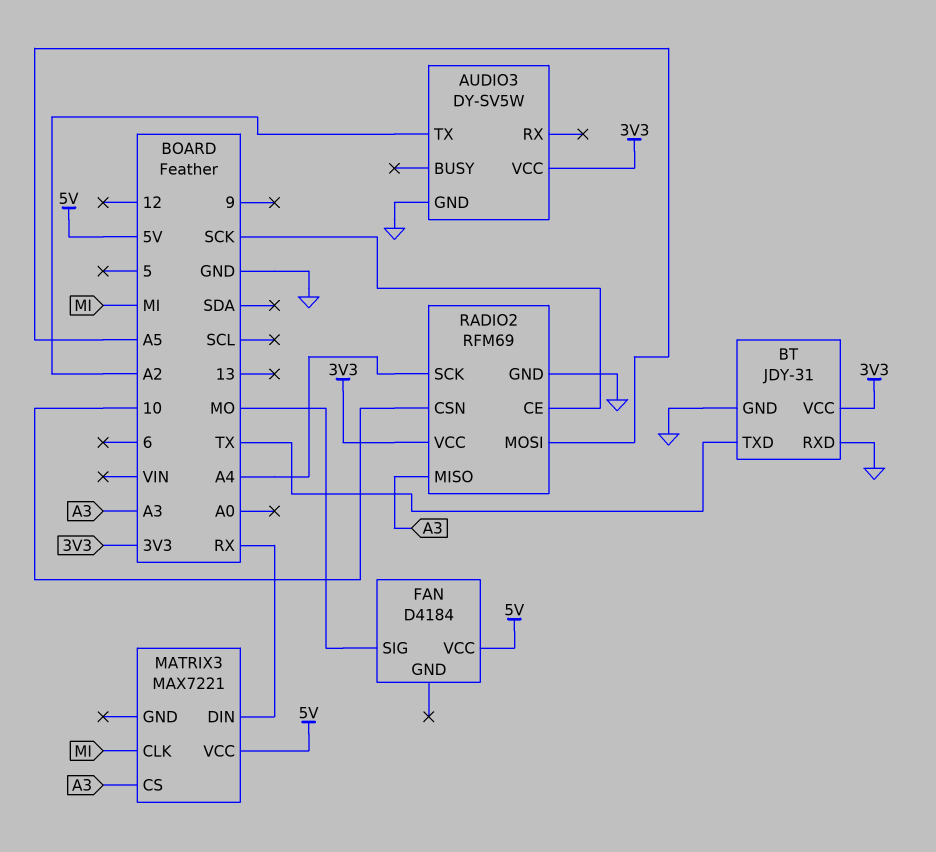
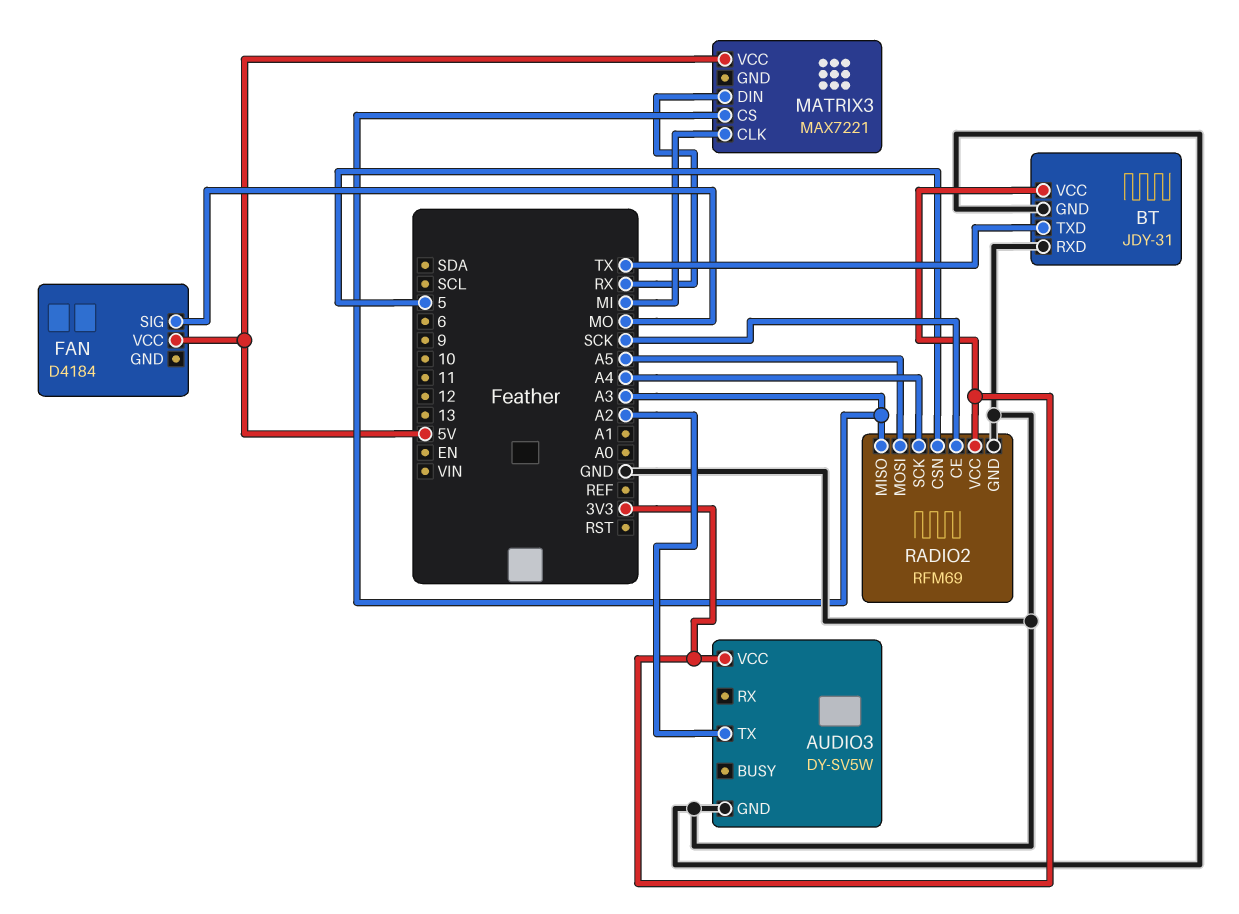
RADIO2 pin CSN: 10 -> 5

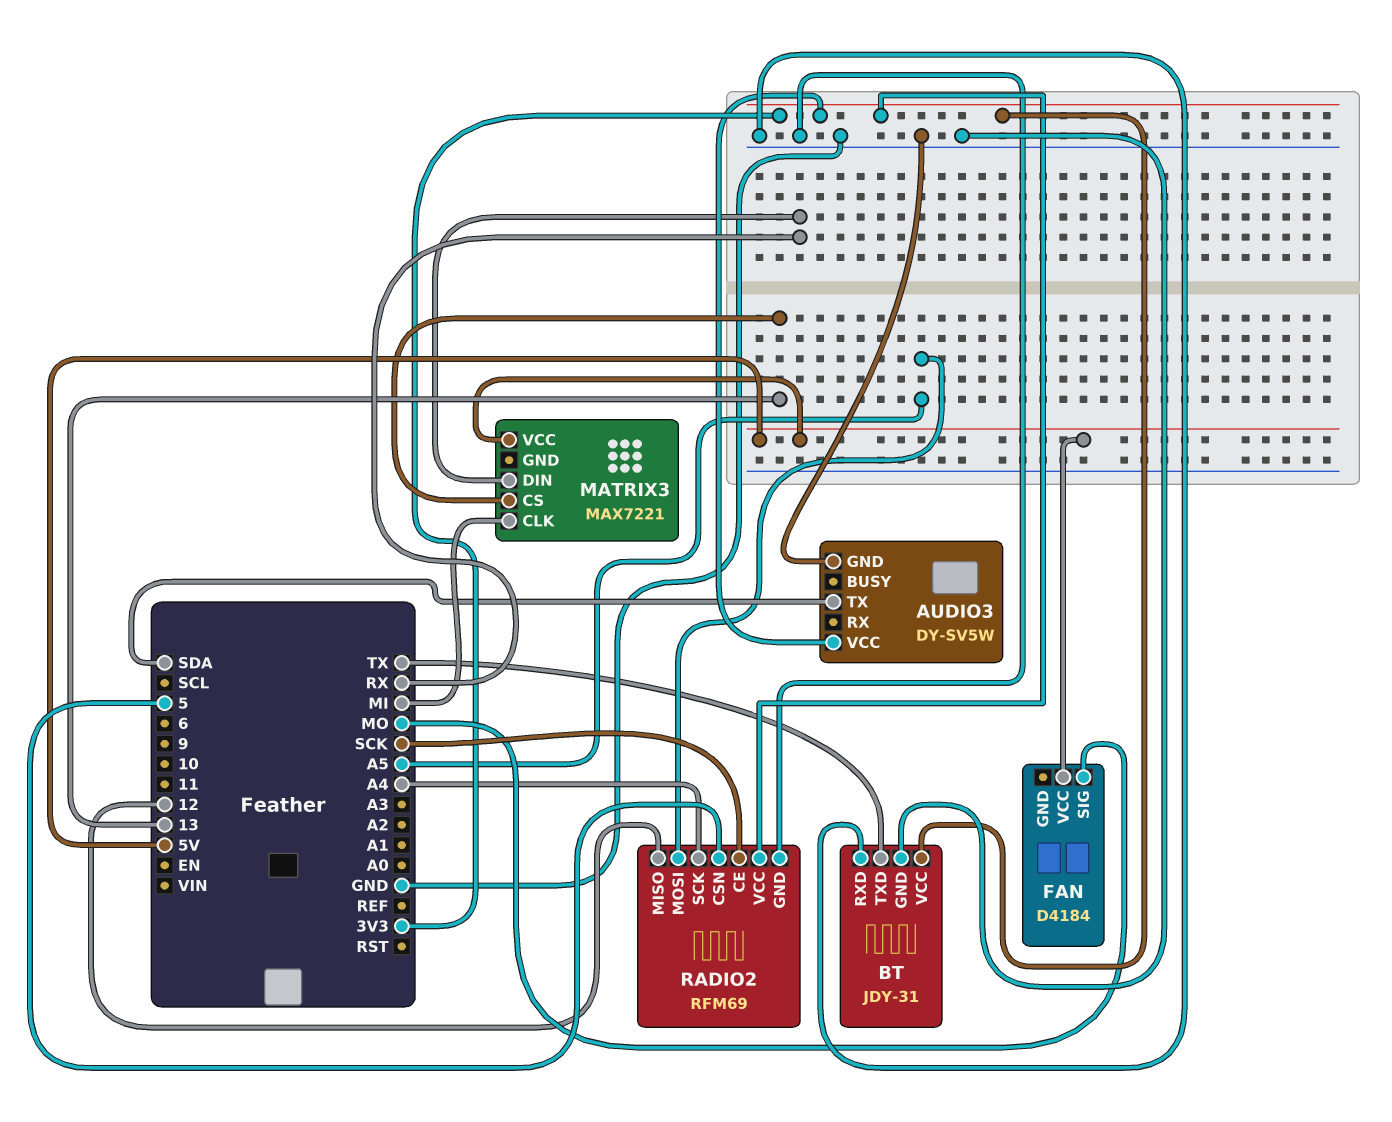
AUDIO3 pin TX: A2 -> SDA
MATRIX3 pin CS: A3 -> 13
RADIO2 pin MISO: A3 -> 12

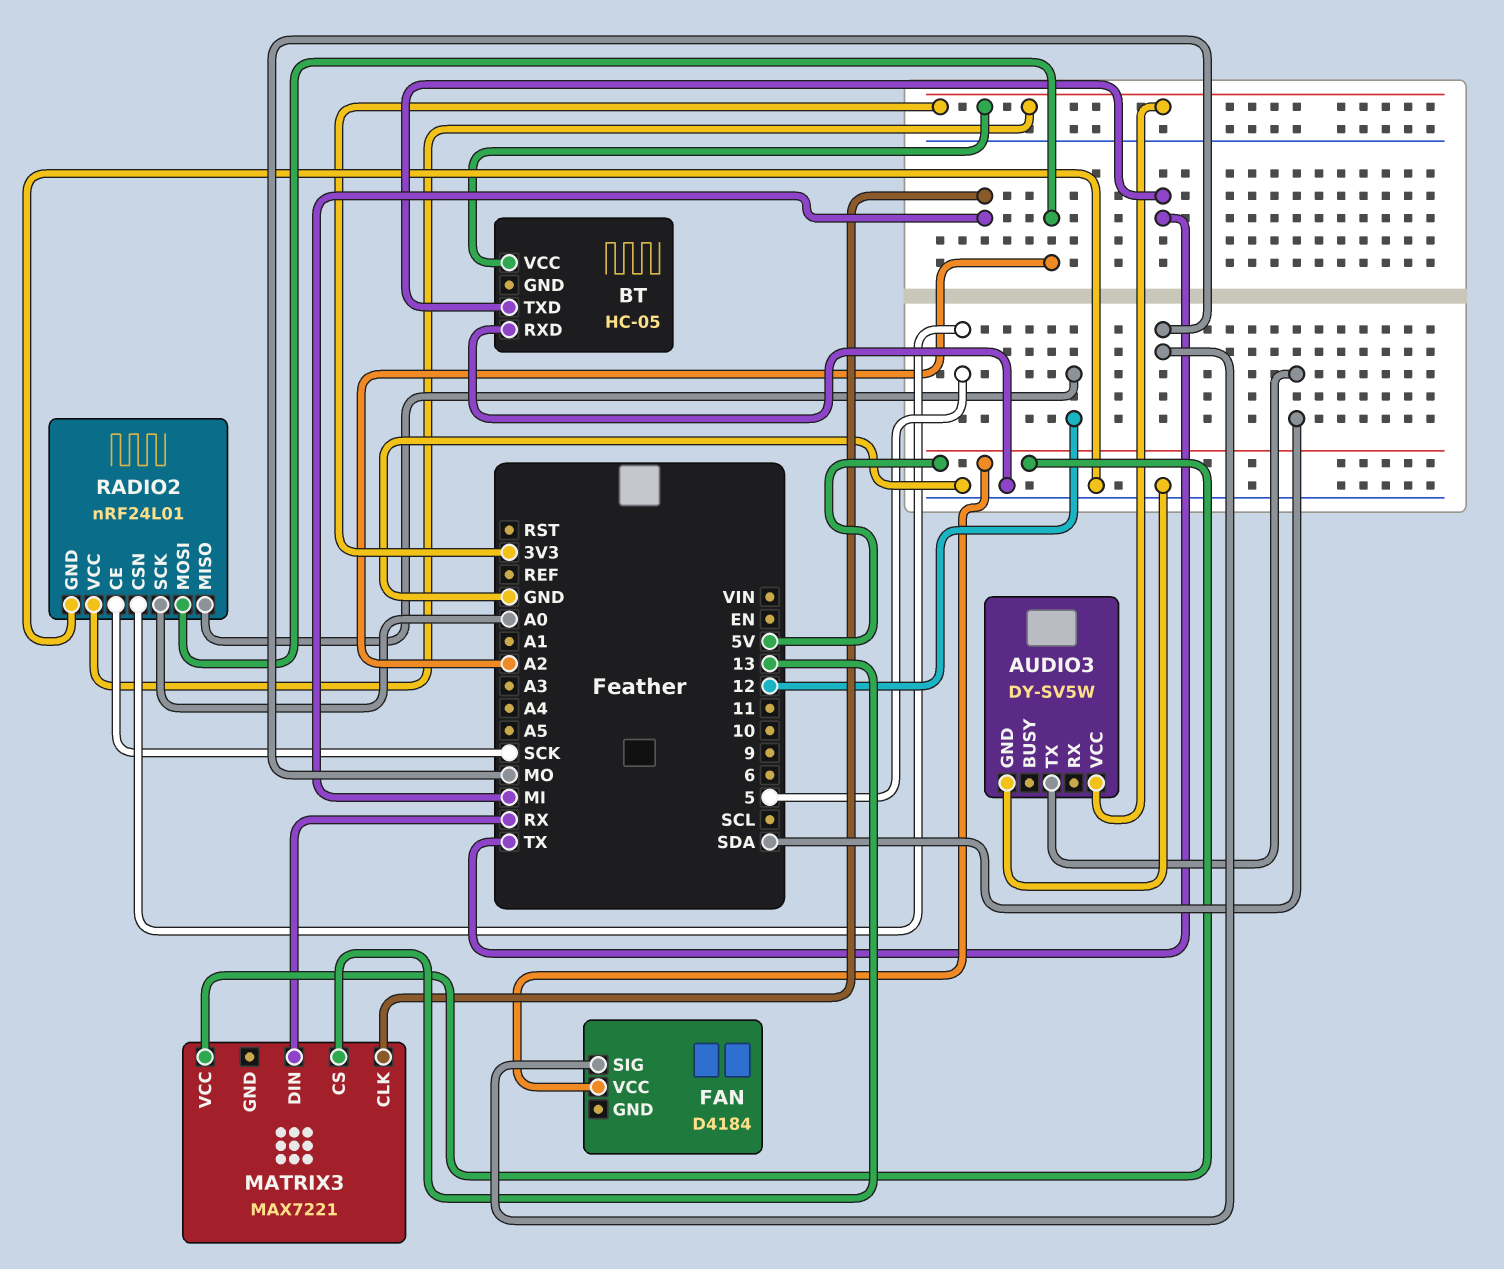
BT: JDY-31 -> HC-05
BT pin GND: GND -> none
RADIO2: RFM69 -> nRF24L01
RADIO2 pin MOSI: A5 -> A2
RADIO2 pin SCK: A4 -> A0

